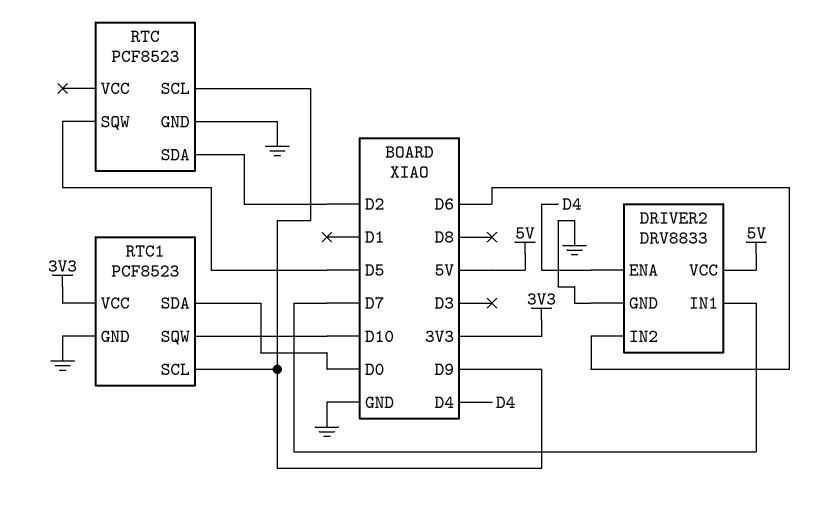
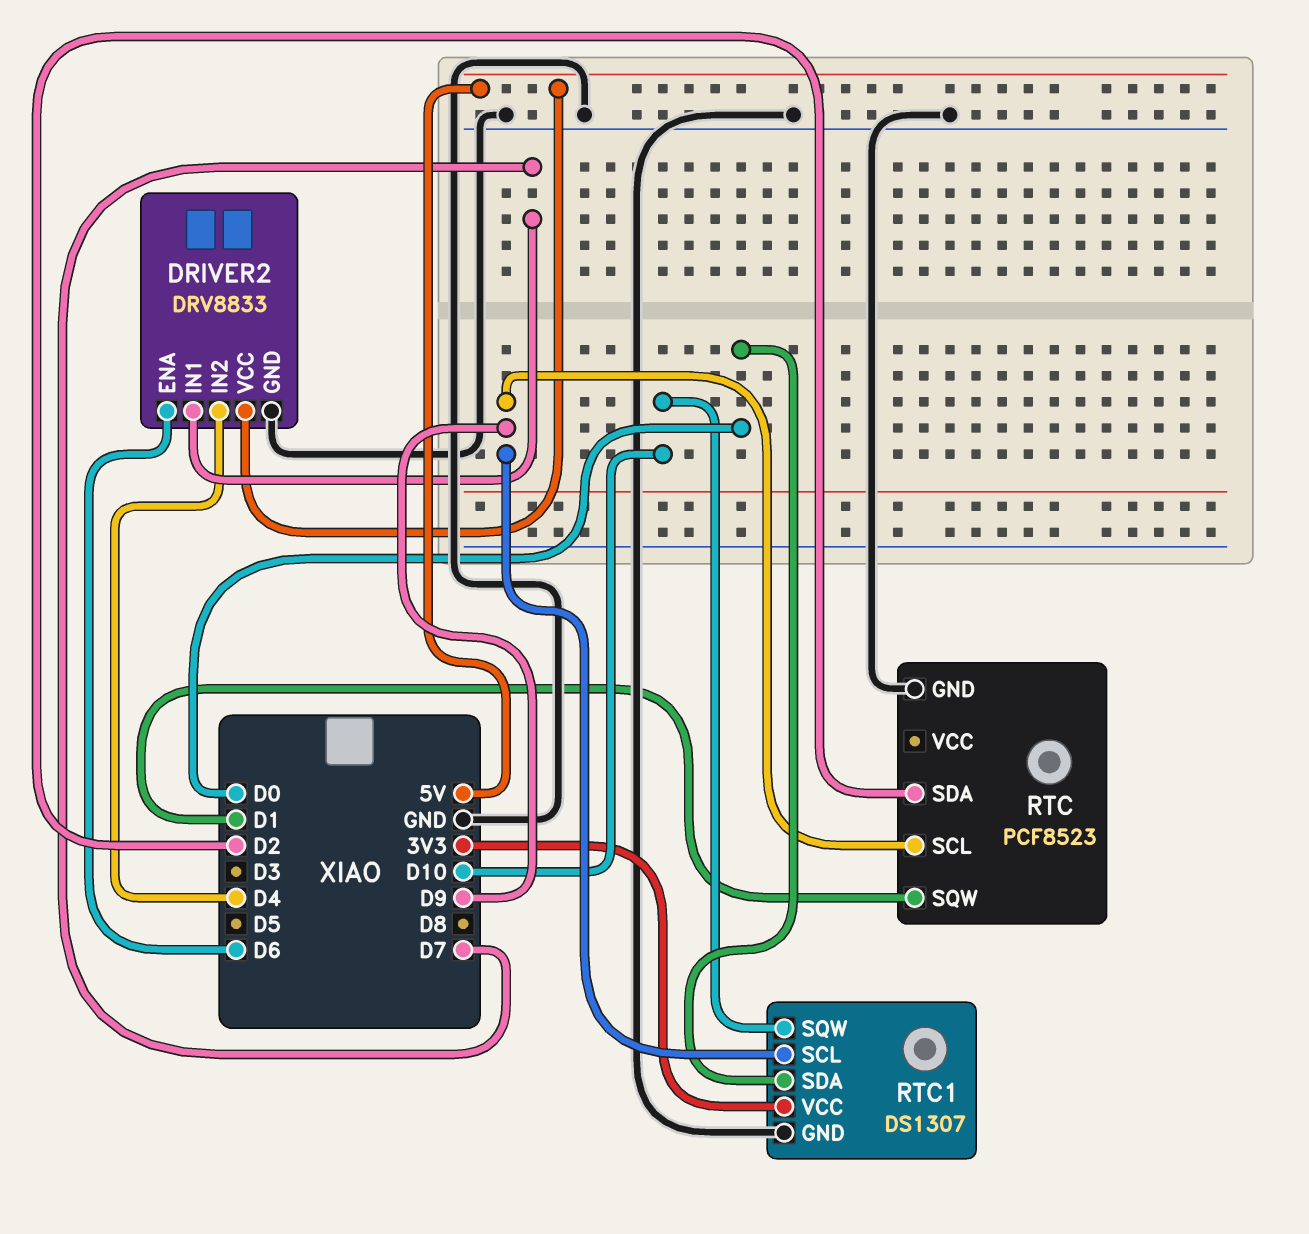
DRIVER2 pin ENA: D4 -> D6
DRIVER2 pin IN2: D6 -> D4
RTC pin SQW: D5 -> D1
RTC1: PCF8523 -> DS1307

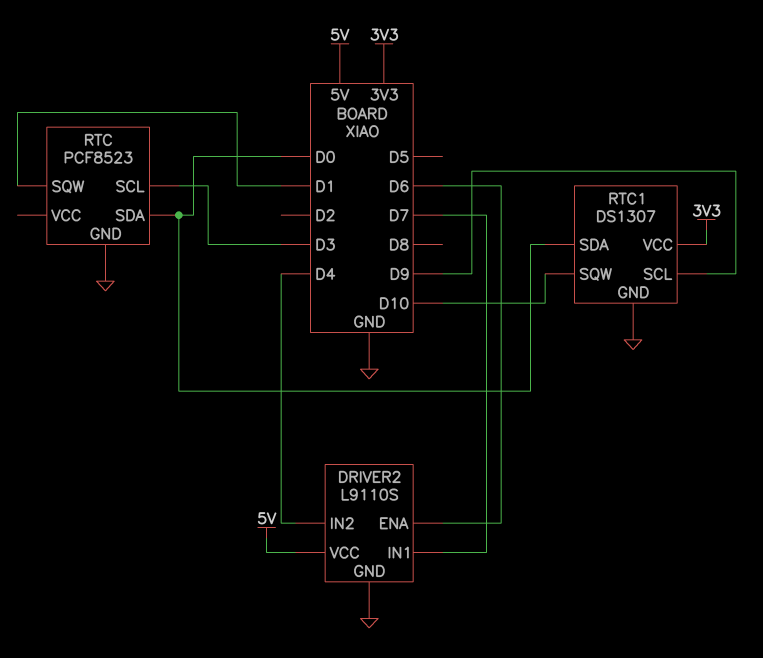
DRIVER2: DRV8833 -> L9110S
RTC pin SCL: D9 -> D3
RTC pin SDA: D2 -> D0

